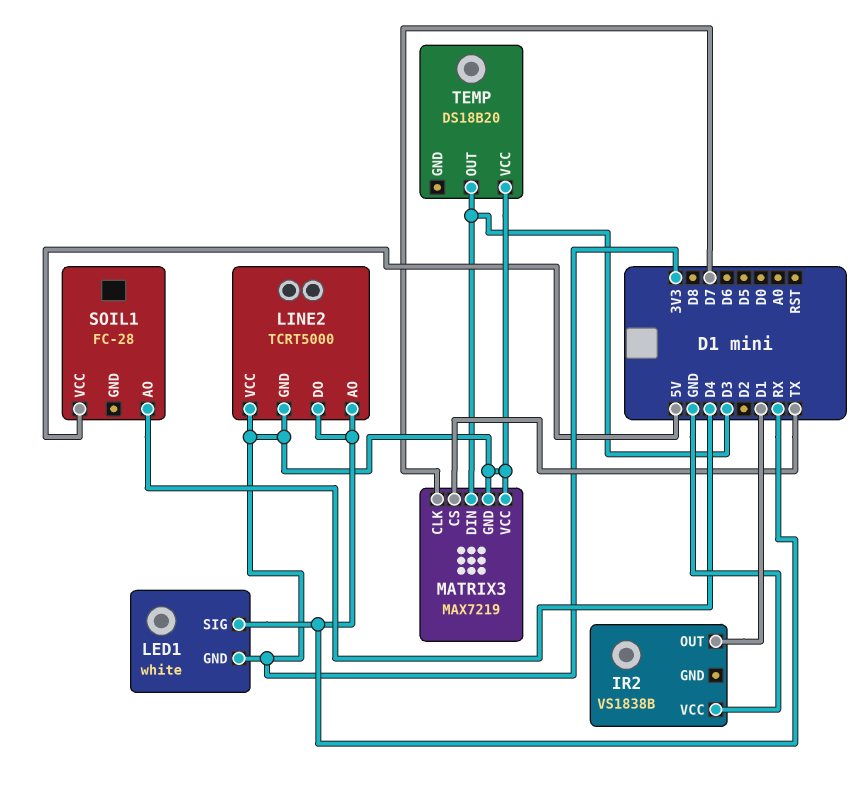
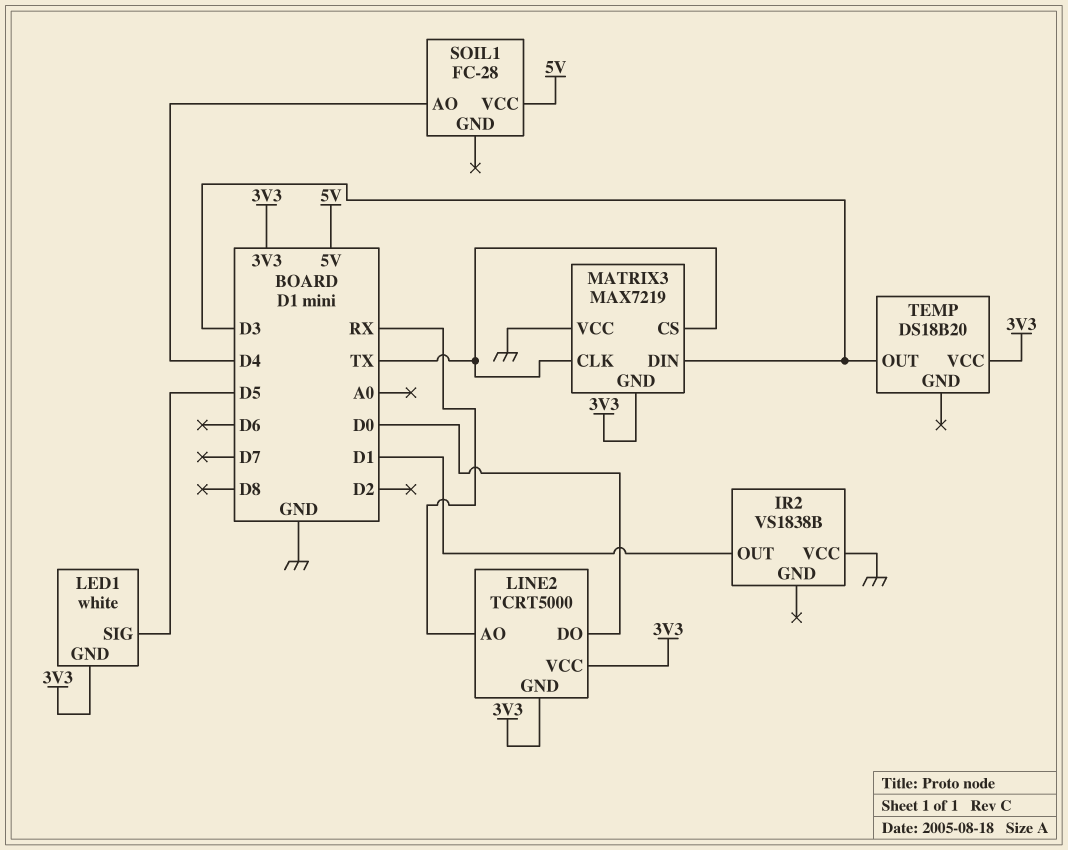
LED1 pin SIG: RX -> D5
LINE2 pin DO: RX -> D0
MATRIX3 pin CLK: D7 -> TX
MATRIX3 pin VCC: 3V3 -> GND

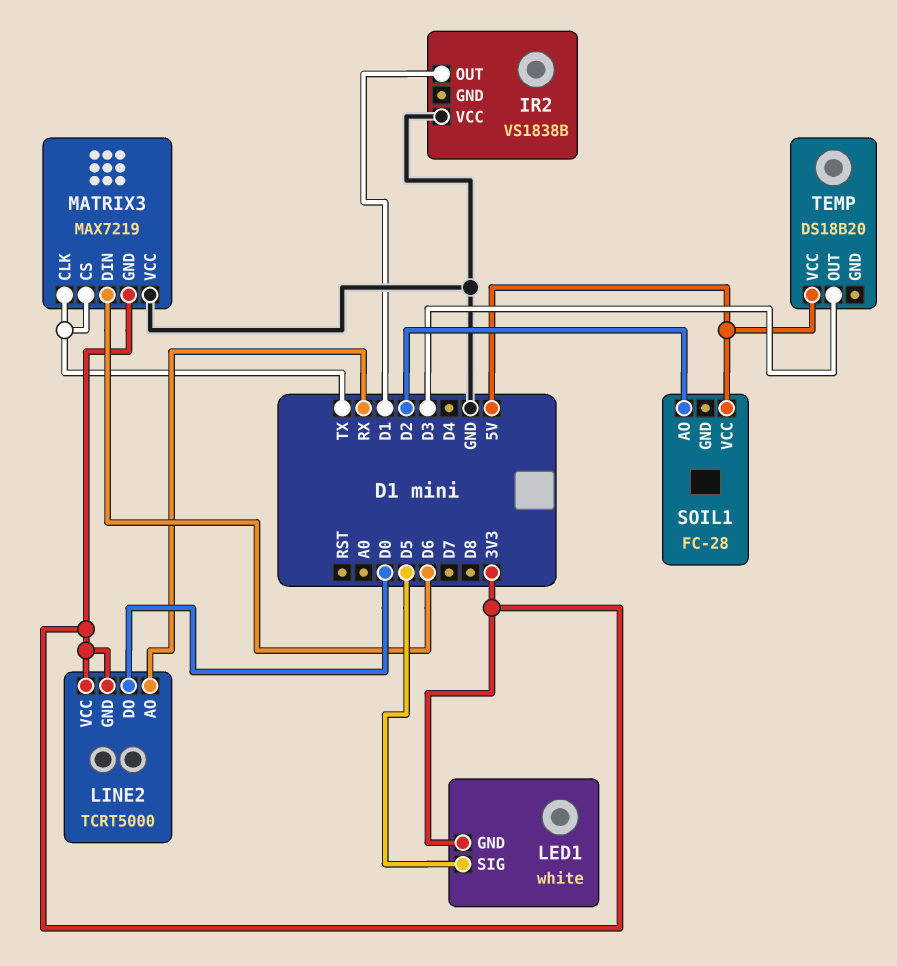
MATRIX3 pin DIN: D3 -> D6
SOIL1 pin AO: D4 -> D2
TEMP pin VCC: 3V3 -> 5V

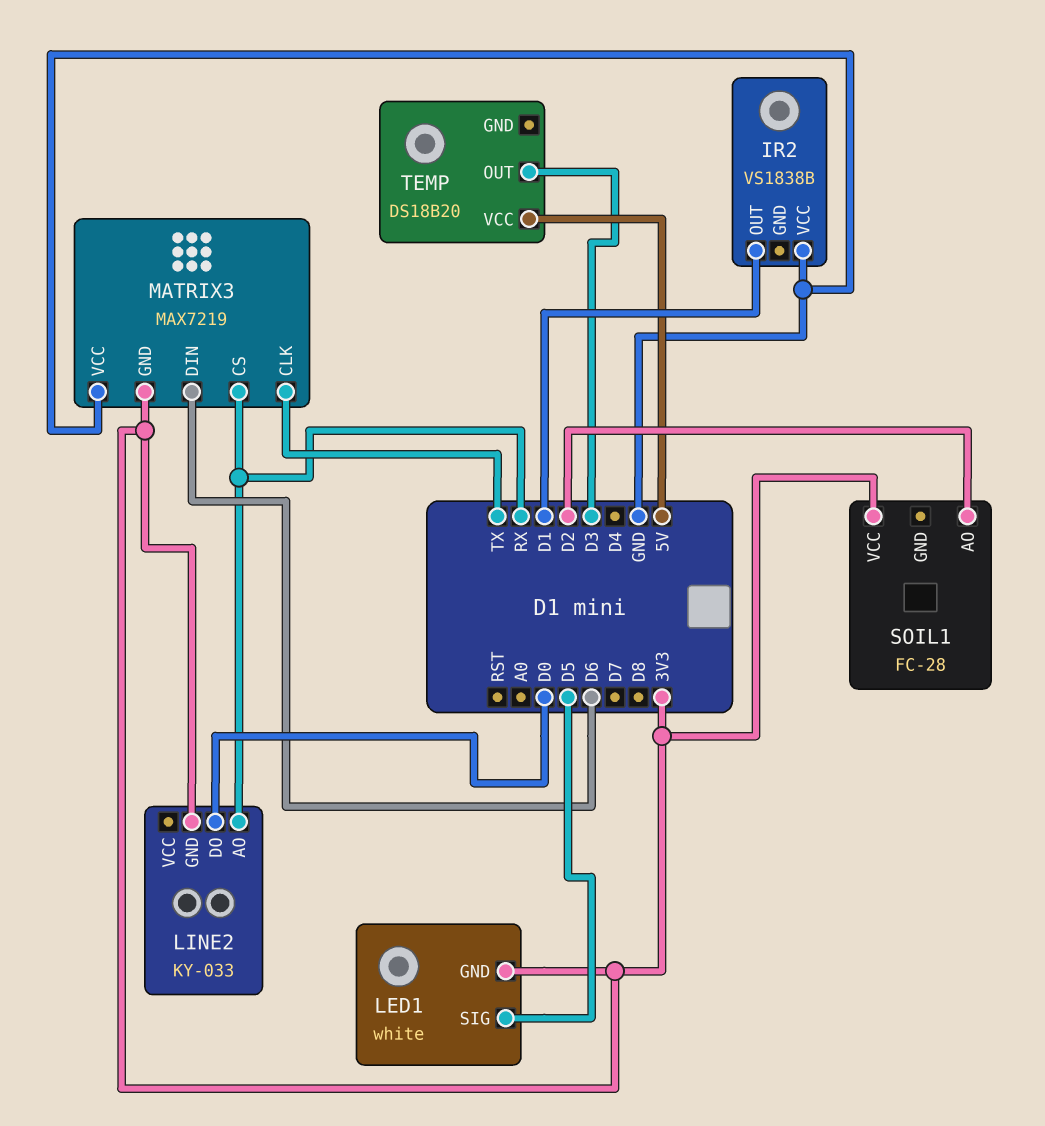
LINE2: TCRT5000 -> KY-033
LINE2 pin VCC: 3V3 -> none
MATRIX3 pin CS: TX -> RX
SOIL1 pin VCC: 5V -> 3V3

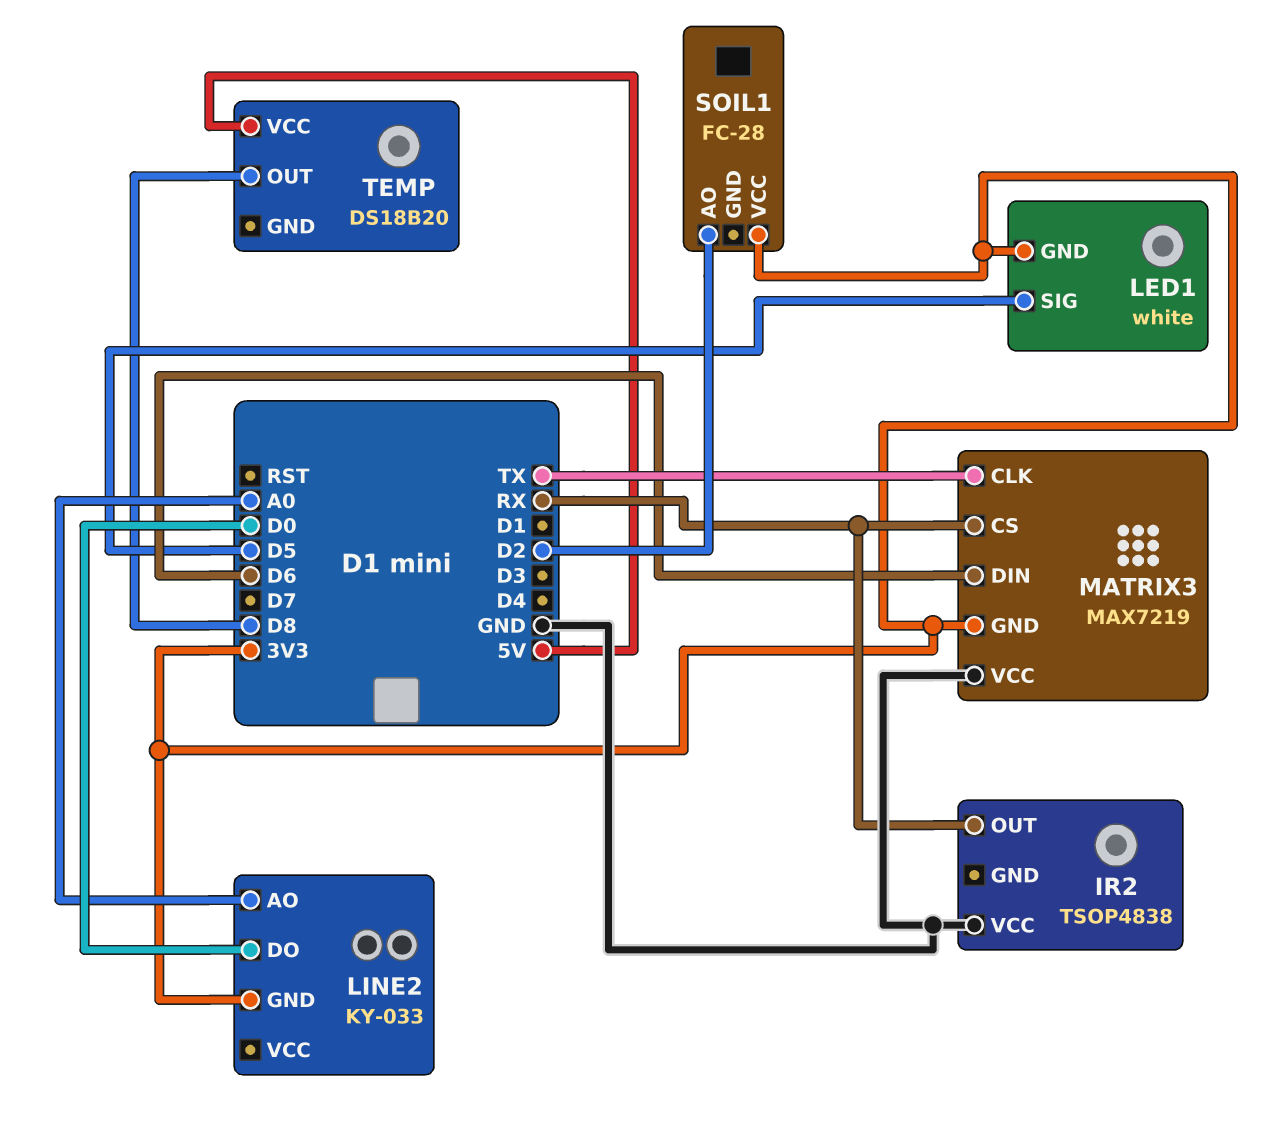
IR2: VS1838B -> TSOP4838
IR2 pin OUT: D1 -> RX
LINE2 pin AO: RX -> A0
TEMP pin OUT: D3 -> D8

